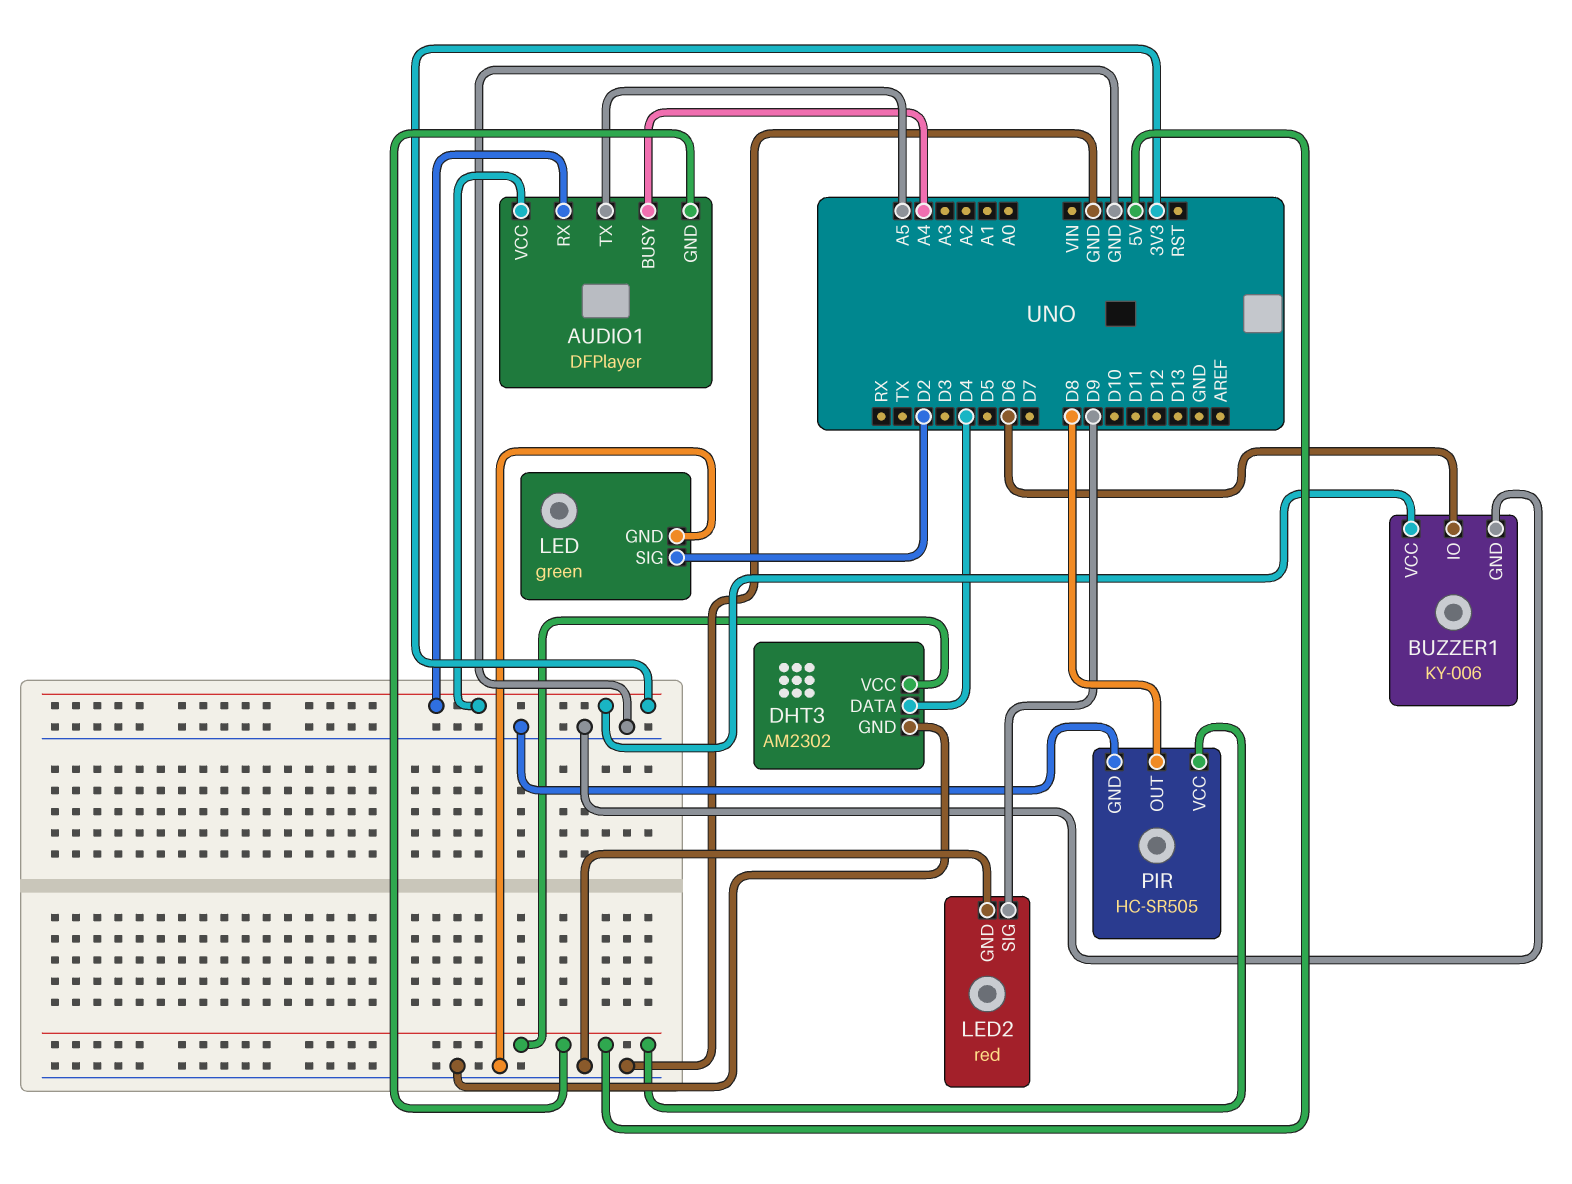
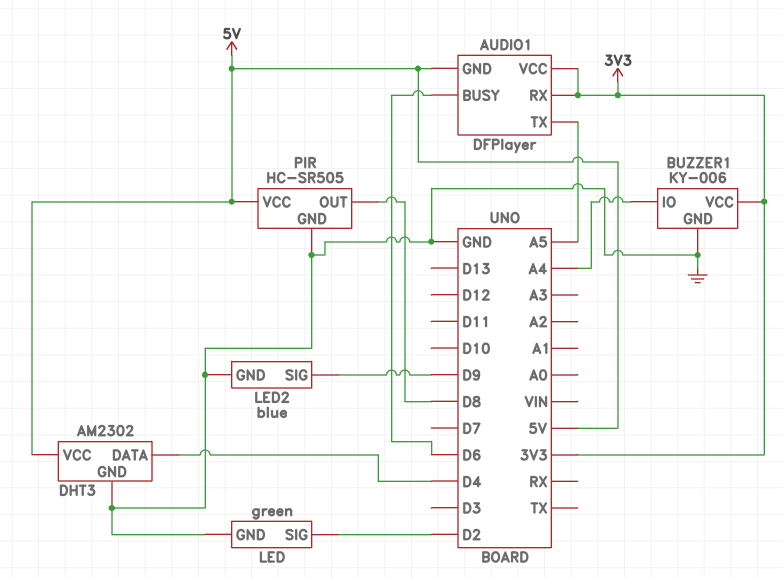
AUDIO1 pin BUSY: A4 -> D6
BUZZER1 pin IO: D6 -> A4
LED2: red -> blue

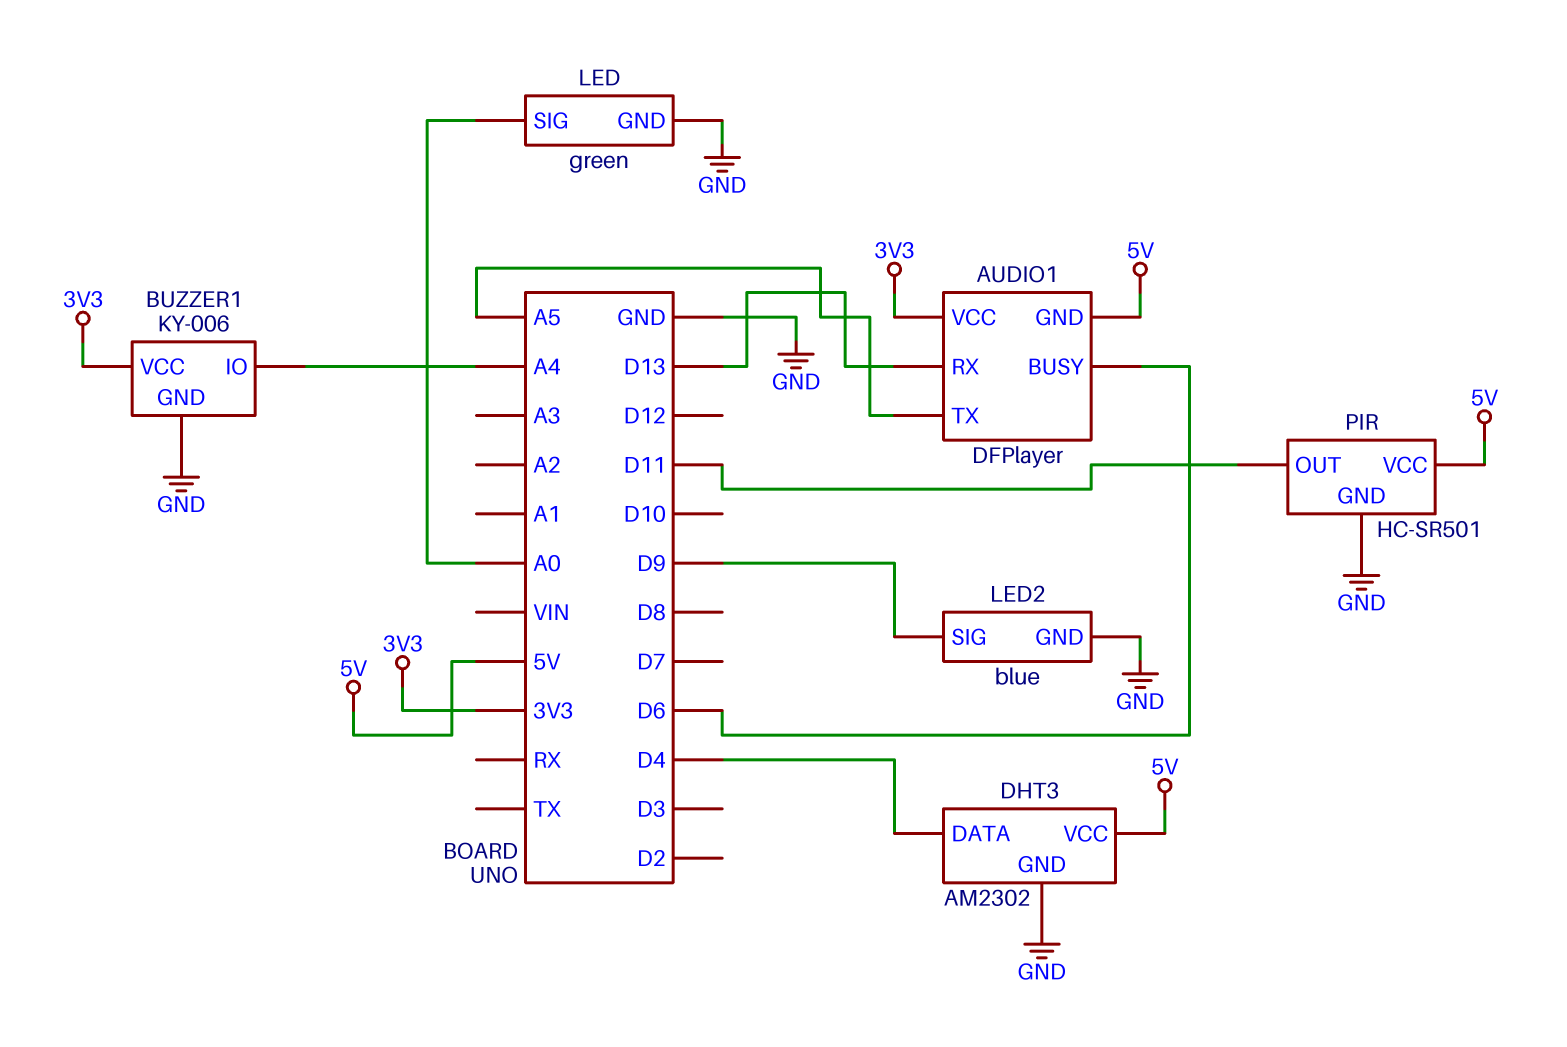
AUDIO1 pin RX: 3V3 -> D13
LED pin SIG: D2 -> A0
PIR: HC-SR505 -> HC-SR501
PIR pin OUT: D8 -> D11

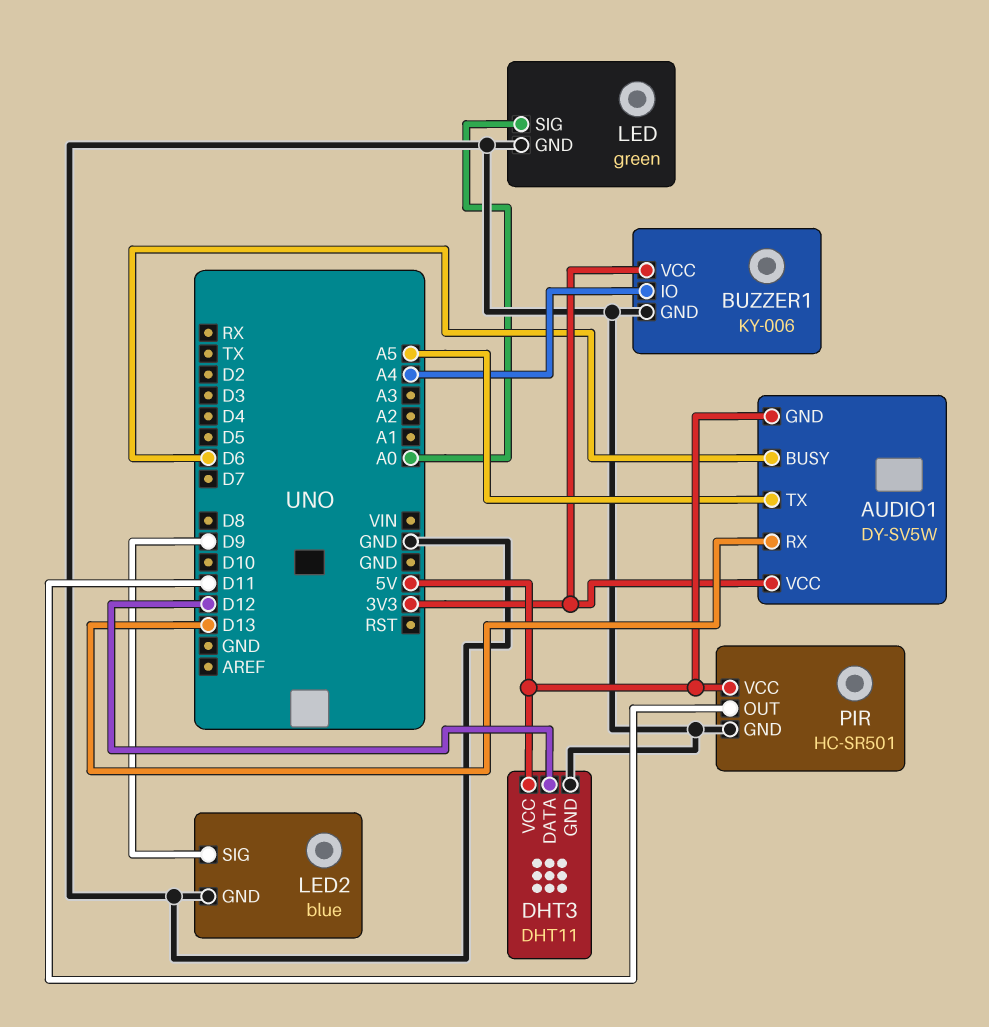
AUDIO1: DFPlayer -> DY-SV5W
DHT3: AM2302 -> DHT11
DHT3 pin DATA: D4 -> D12

